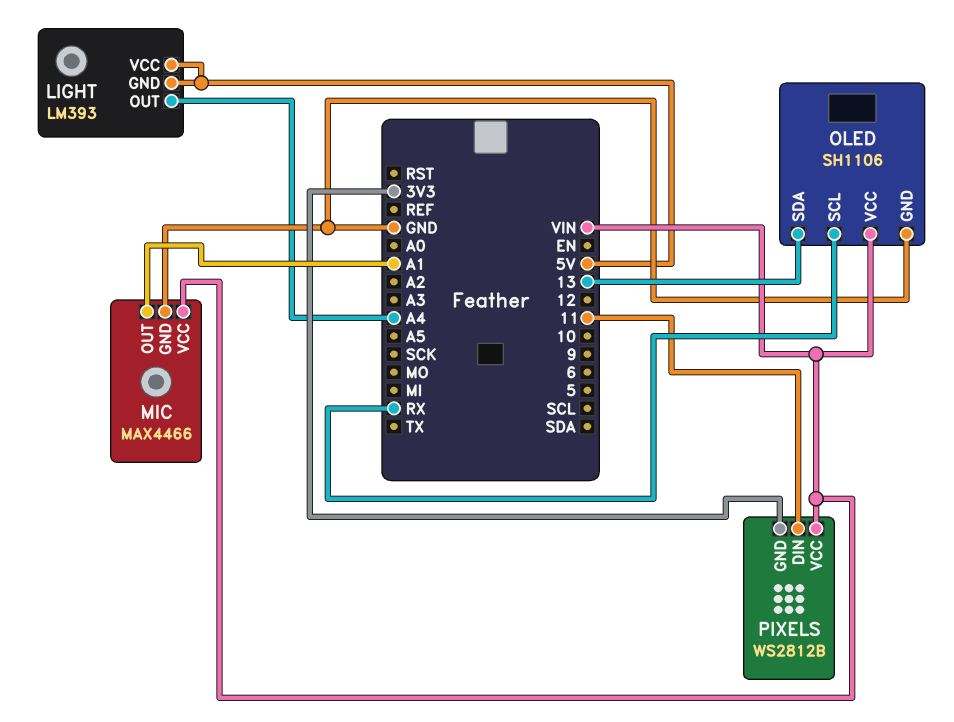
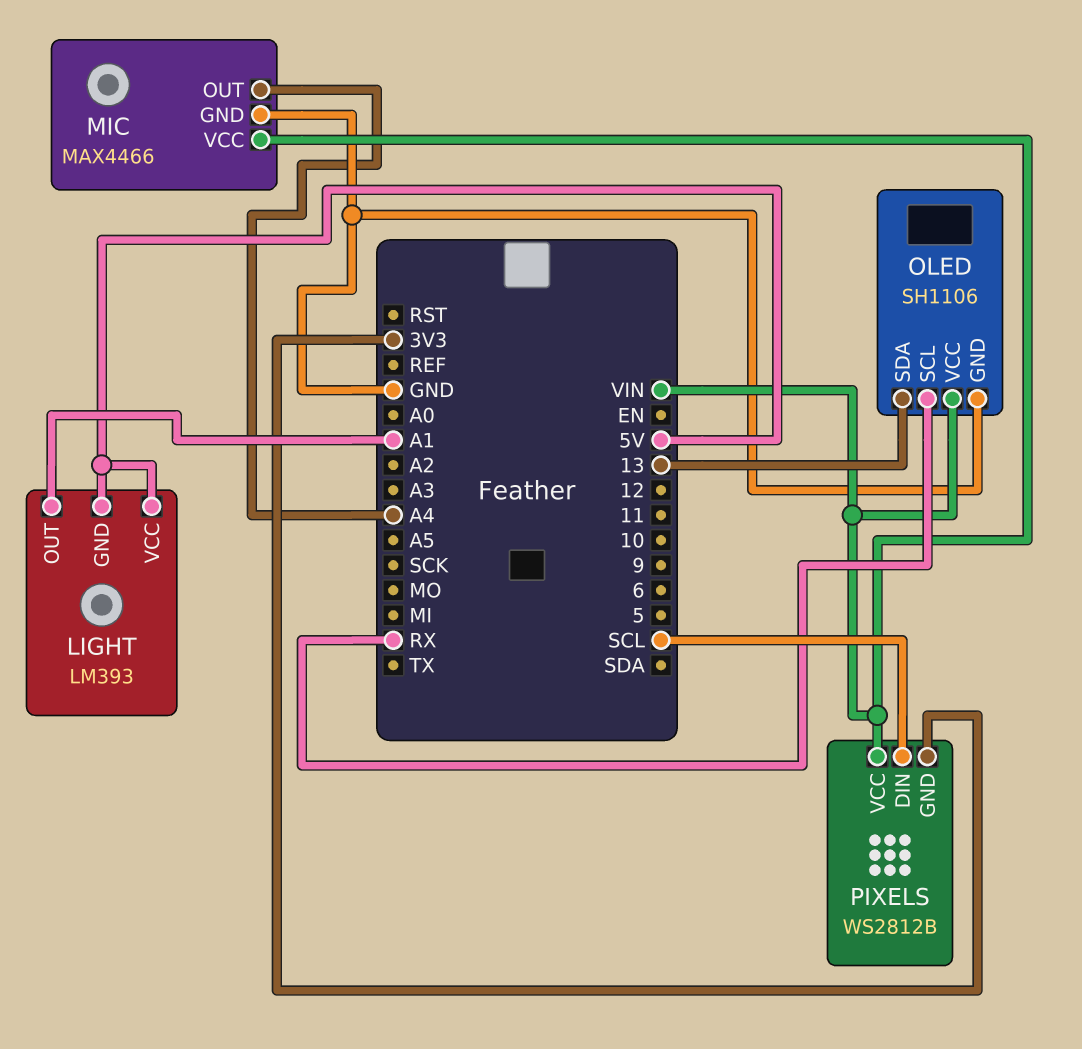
LIGHT pin OUT: A4 -> A1
MIC pin OUT: A1 -> A4
PIXELS pin DIN: 11 -> SCL

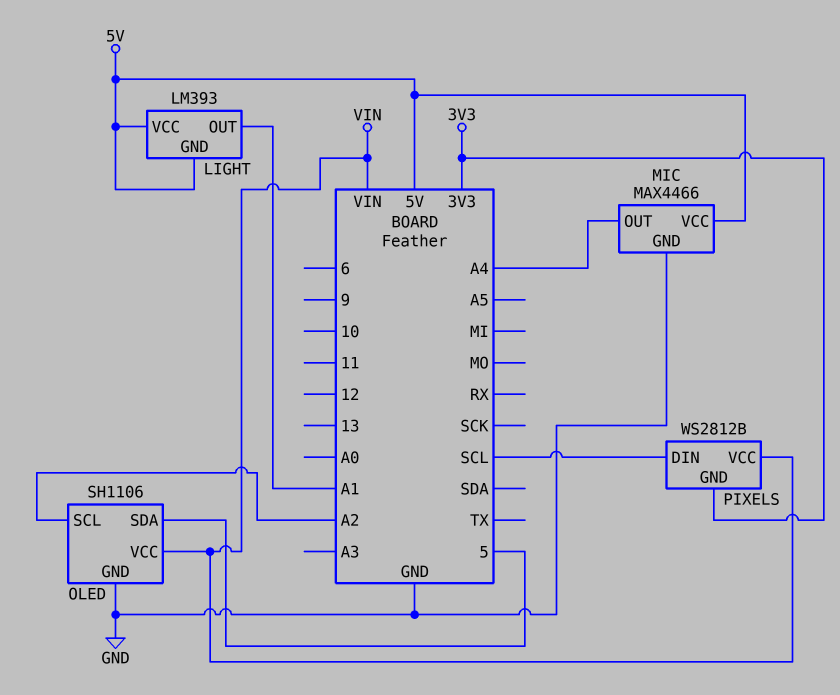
MIC pin VCC: VIN -> 5V
OLED pin SCL: RX -> A2
OLED pin SDA: 13 -> 5

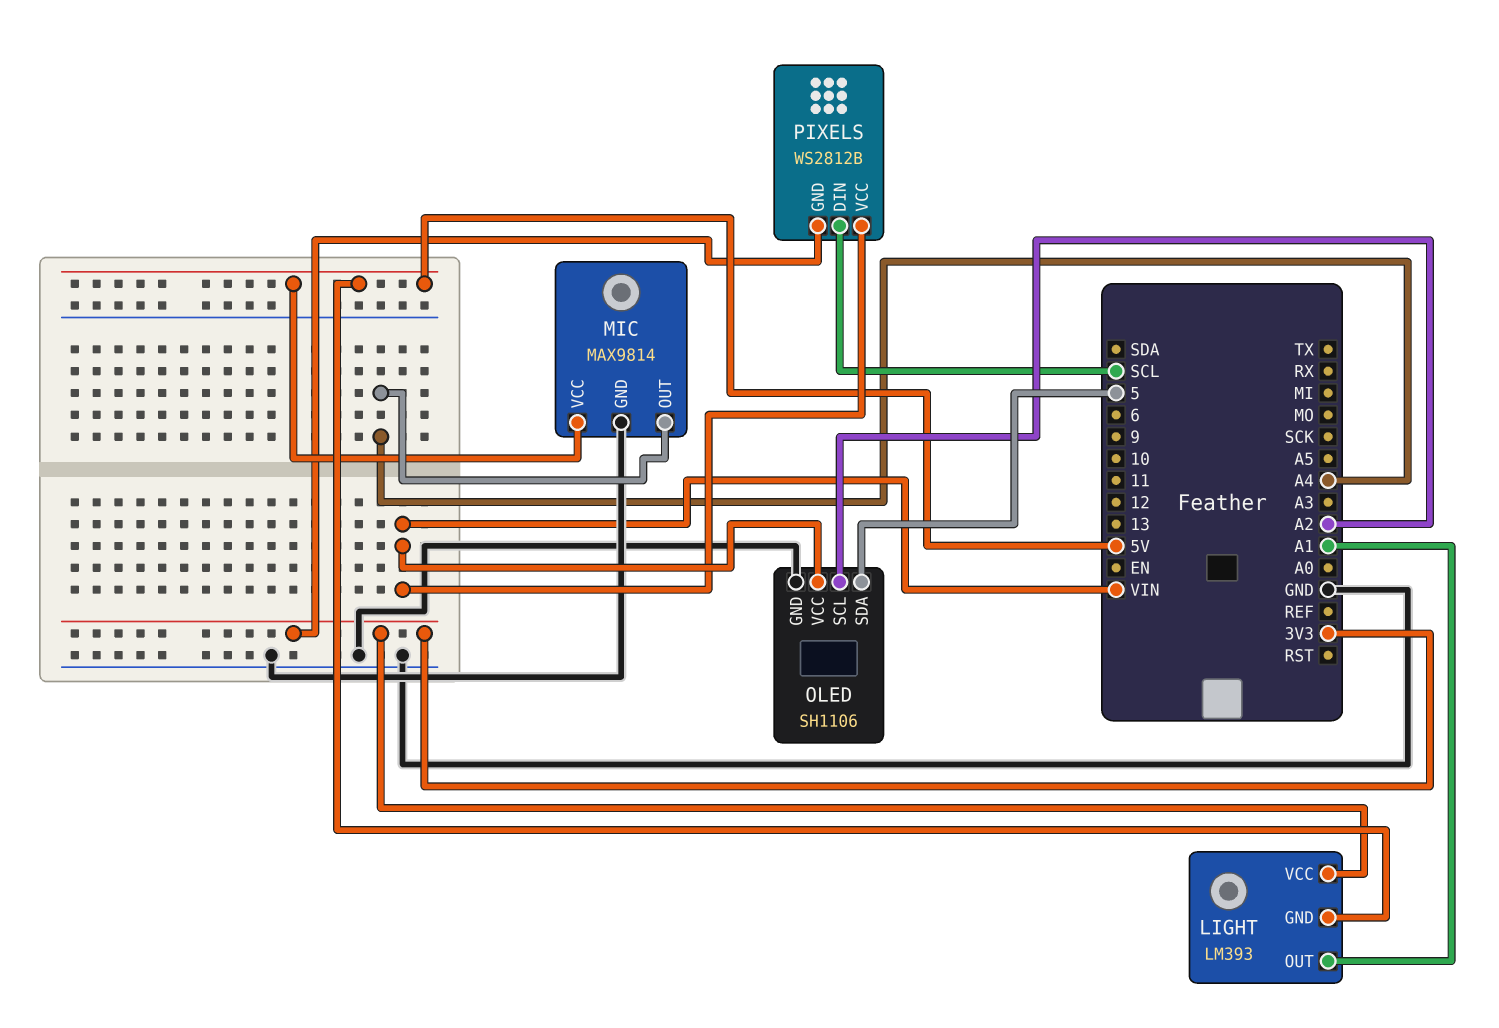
LIGHT pin VCC: 5V -> 3V3
MIC: MAX4466 -> MAX9814

